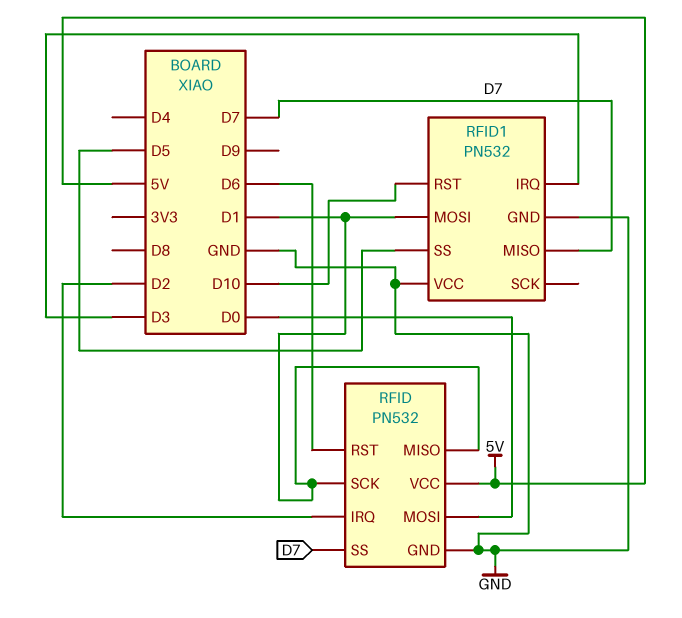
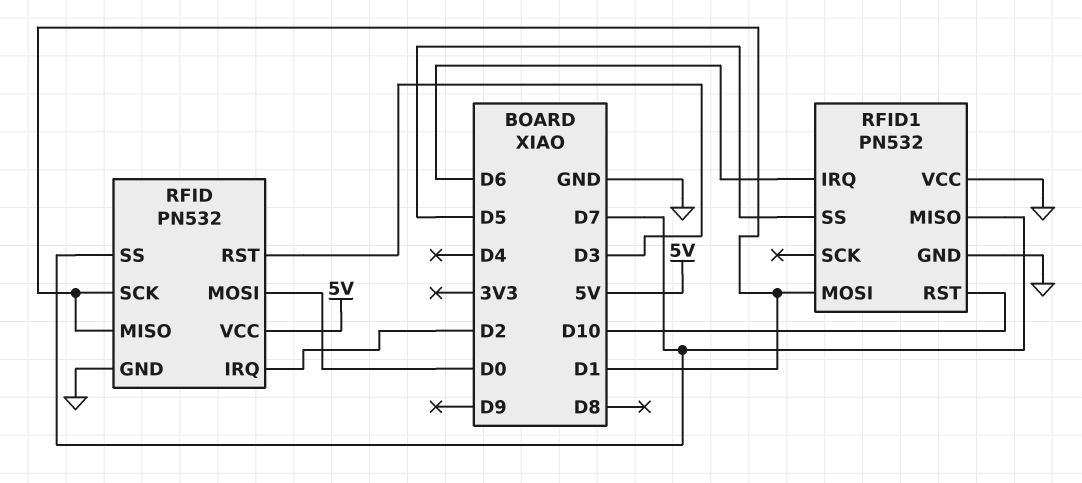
RFID pin RST: D6 -> D3
RFID1 pin IRQ: D3 -> D6

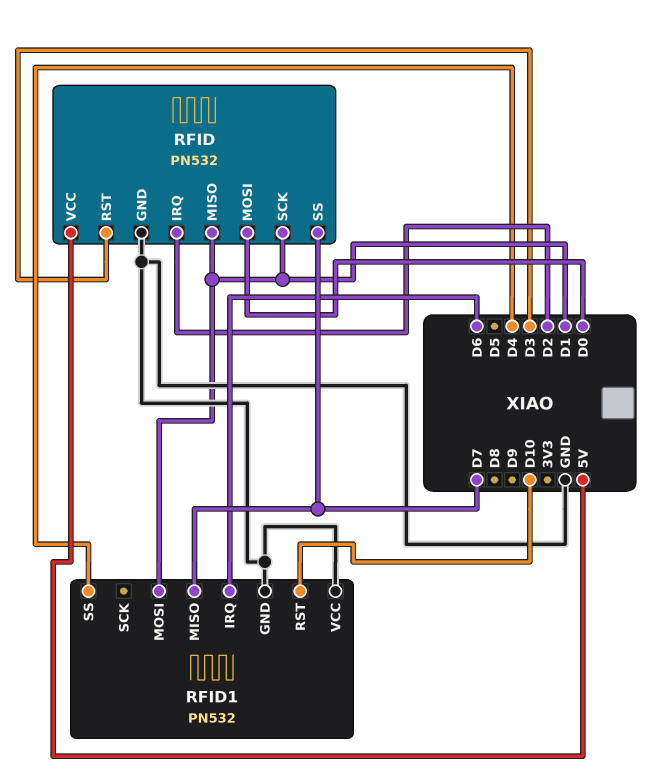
RFID1 pin SS: D5 -> D4

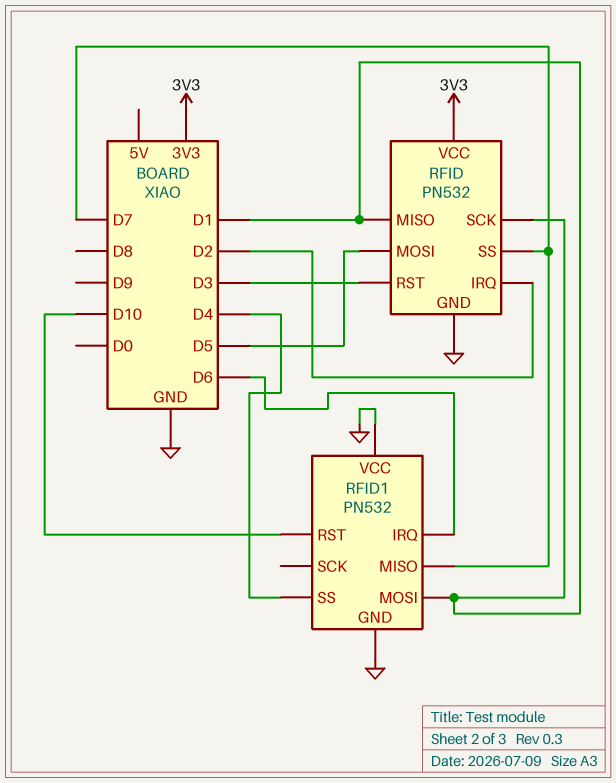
RFID pin MOSI: D0 -> D5
RFID pin VCC: 5V -> 3V3

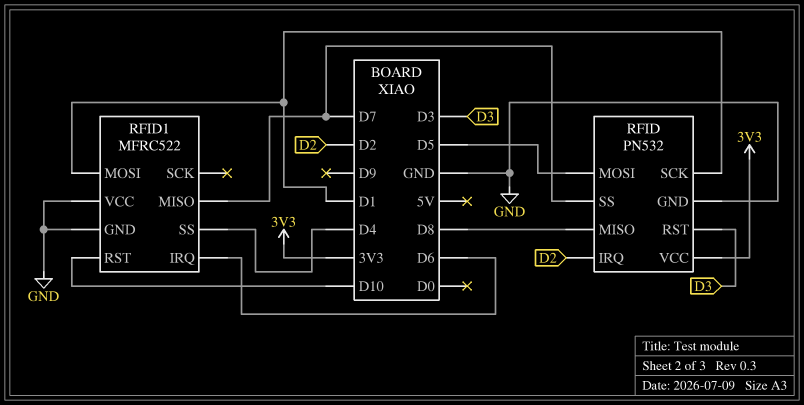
RFID pin MISO: D1 -> D8
RFID1: PN532 -> MFRC522

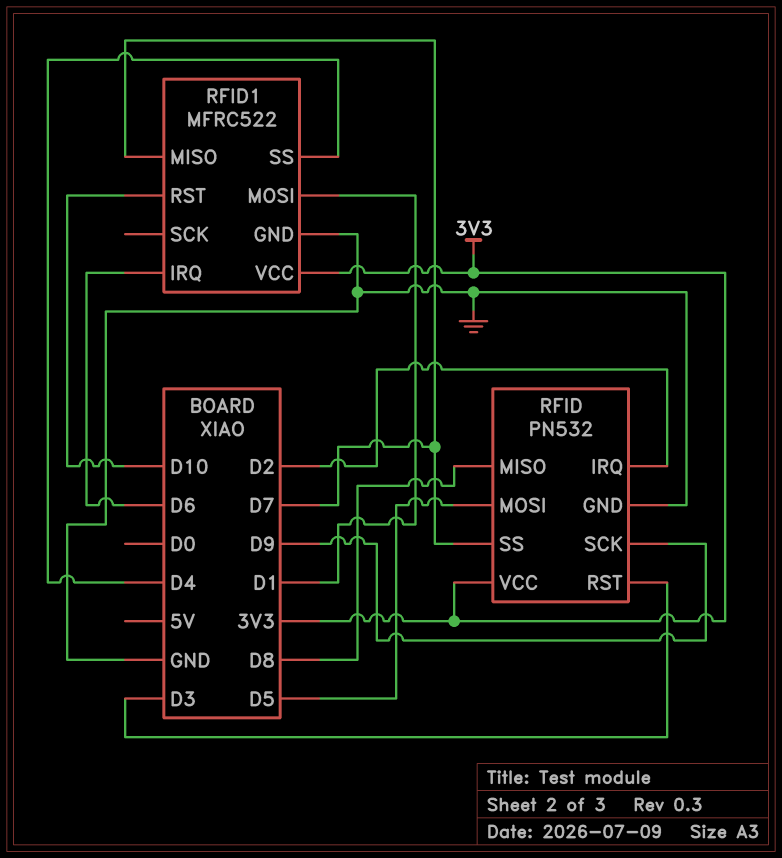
RFID pin SCK: D1 -> D9
RFID1 pin VCC: GND -> 3V3

